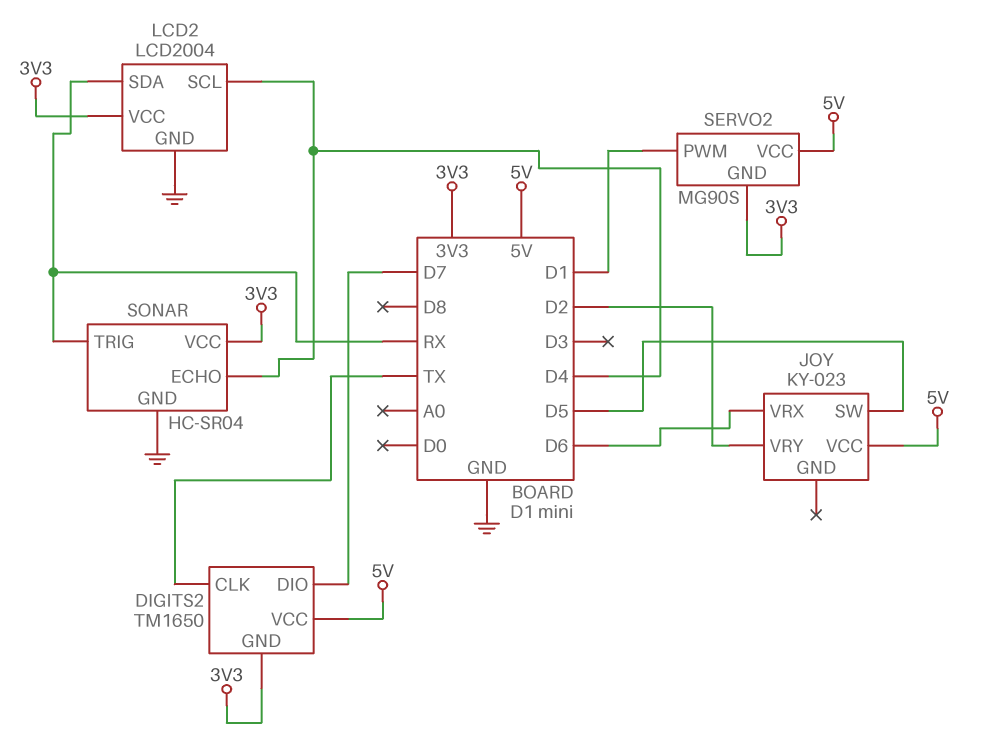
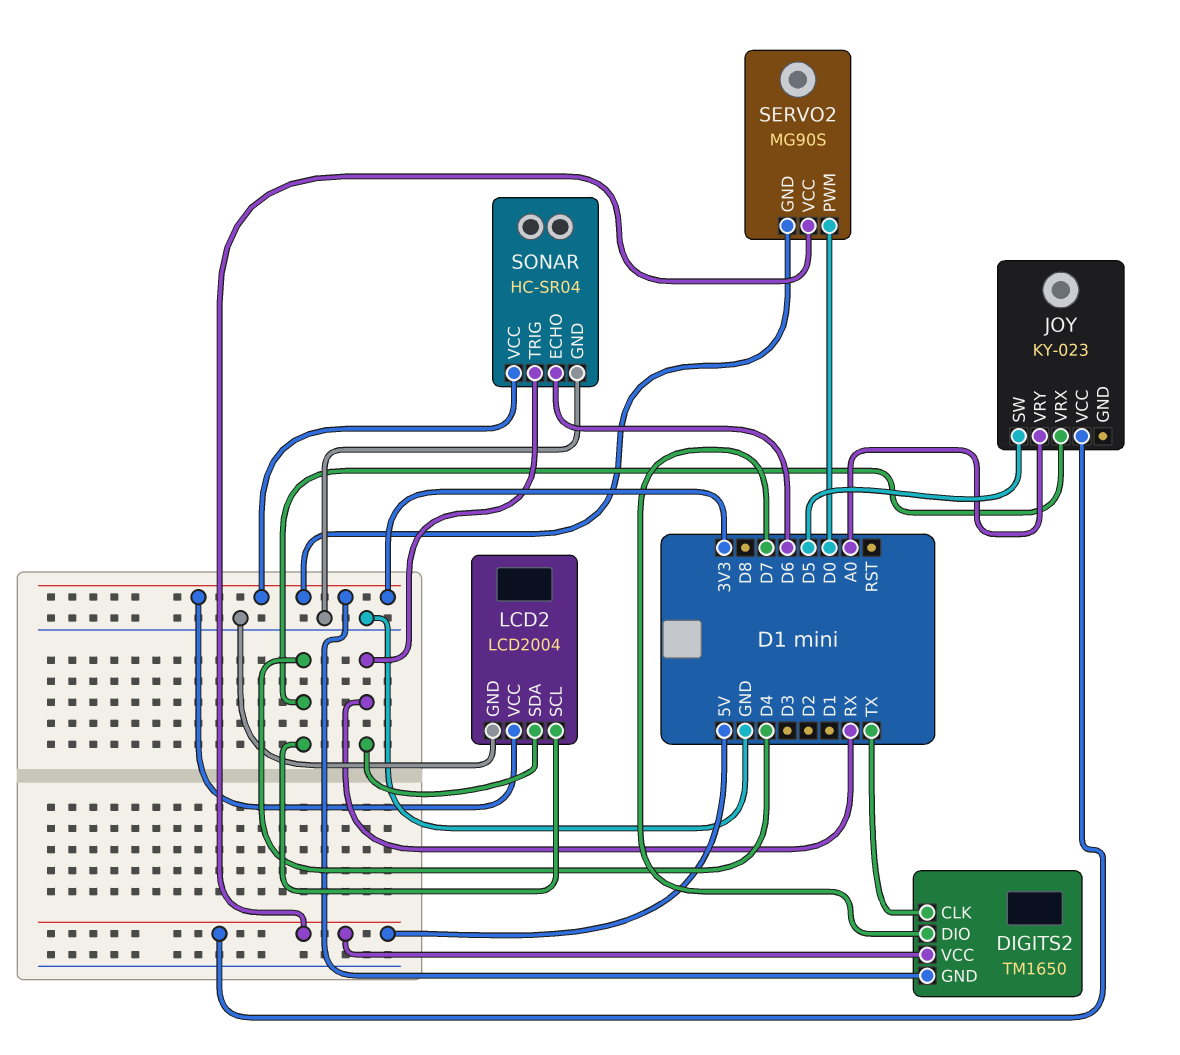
JOY pin VRX: D6 -> D4
JOY pin VRY: D2 -> A0
SERVO2 pin PWM: D1 -> D0
SONAR pin ECHO: D4 -> D6

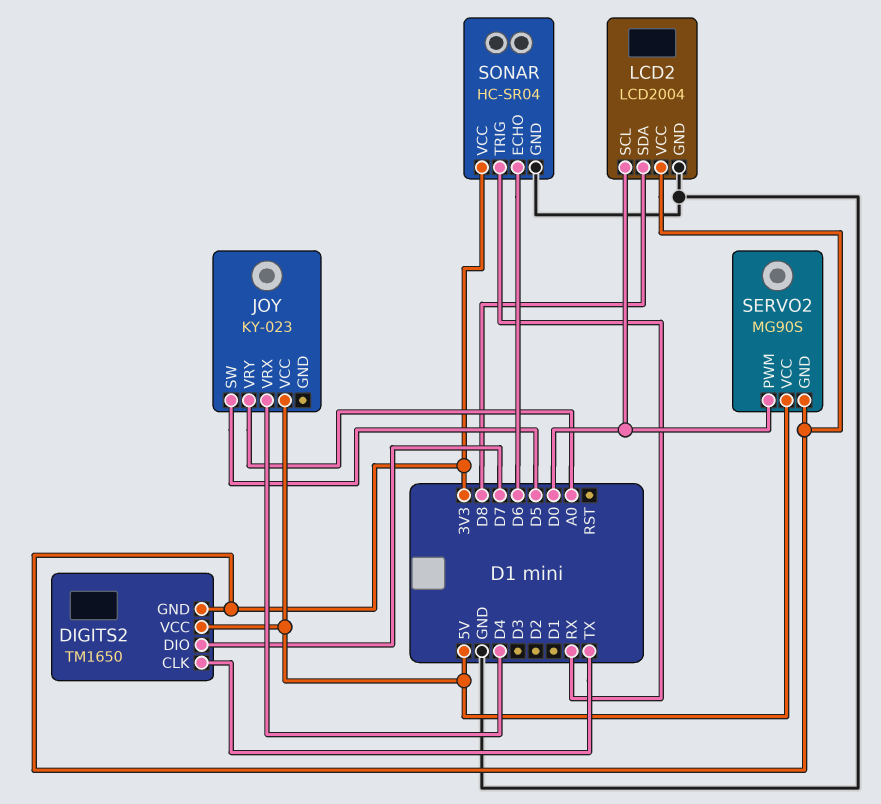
LCD2 pin SCL: D4 -> D0
LCD2 pin SDA: RX -> D8

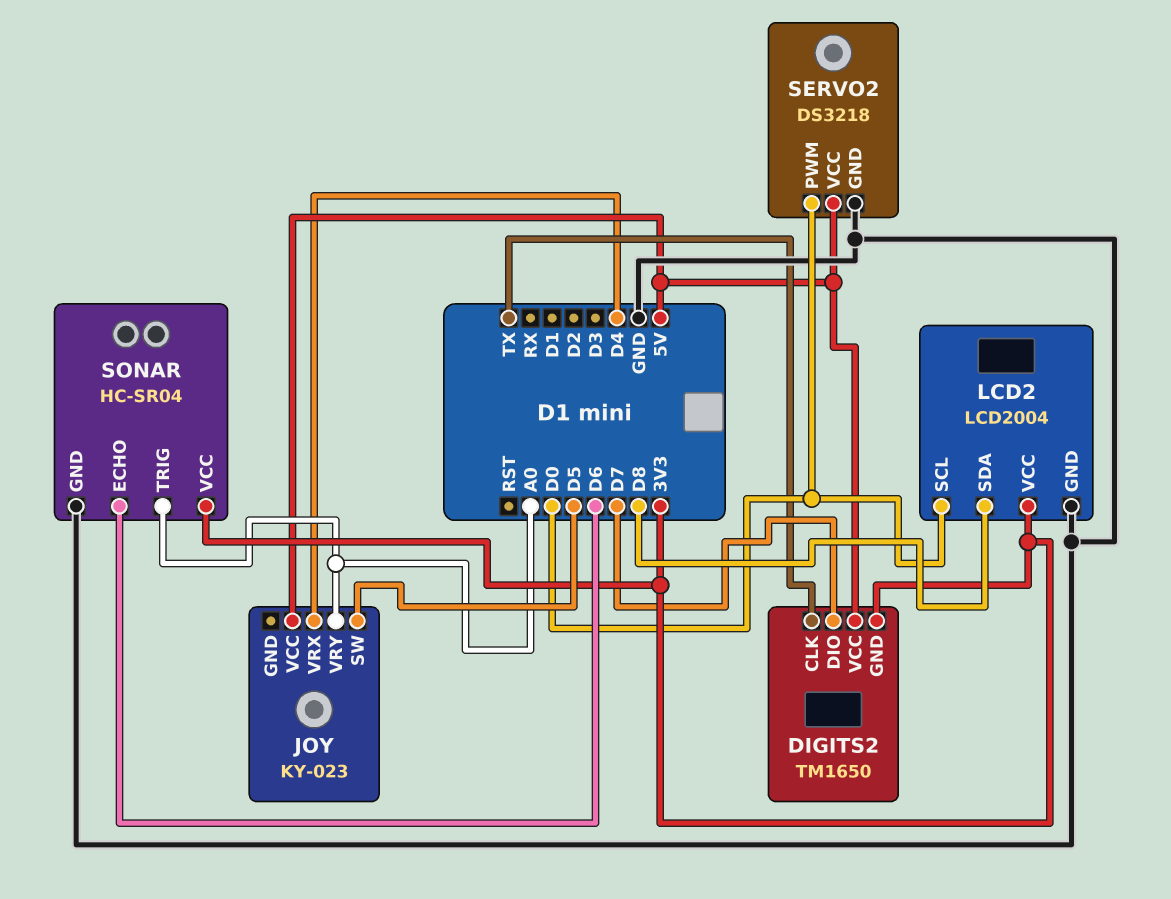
SERVO2: MG90S -> DS3218
SERVO2 pin GND: 3V3 -> GND
SONAR pin TRIG: RX -> A0

